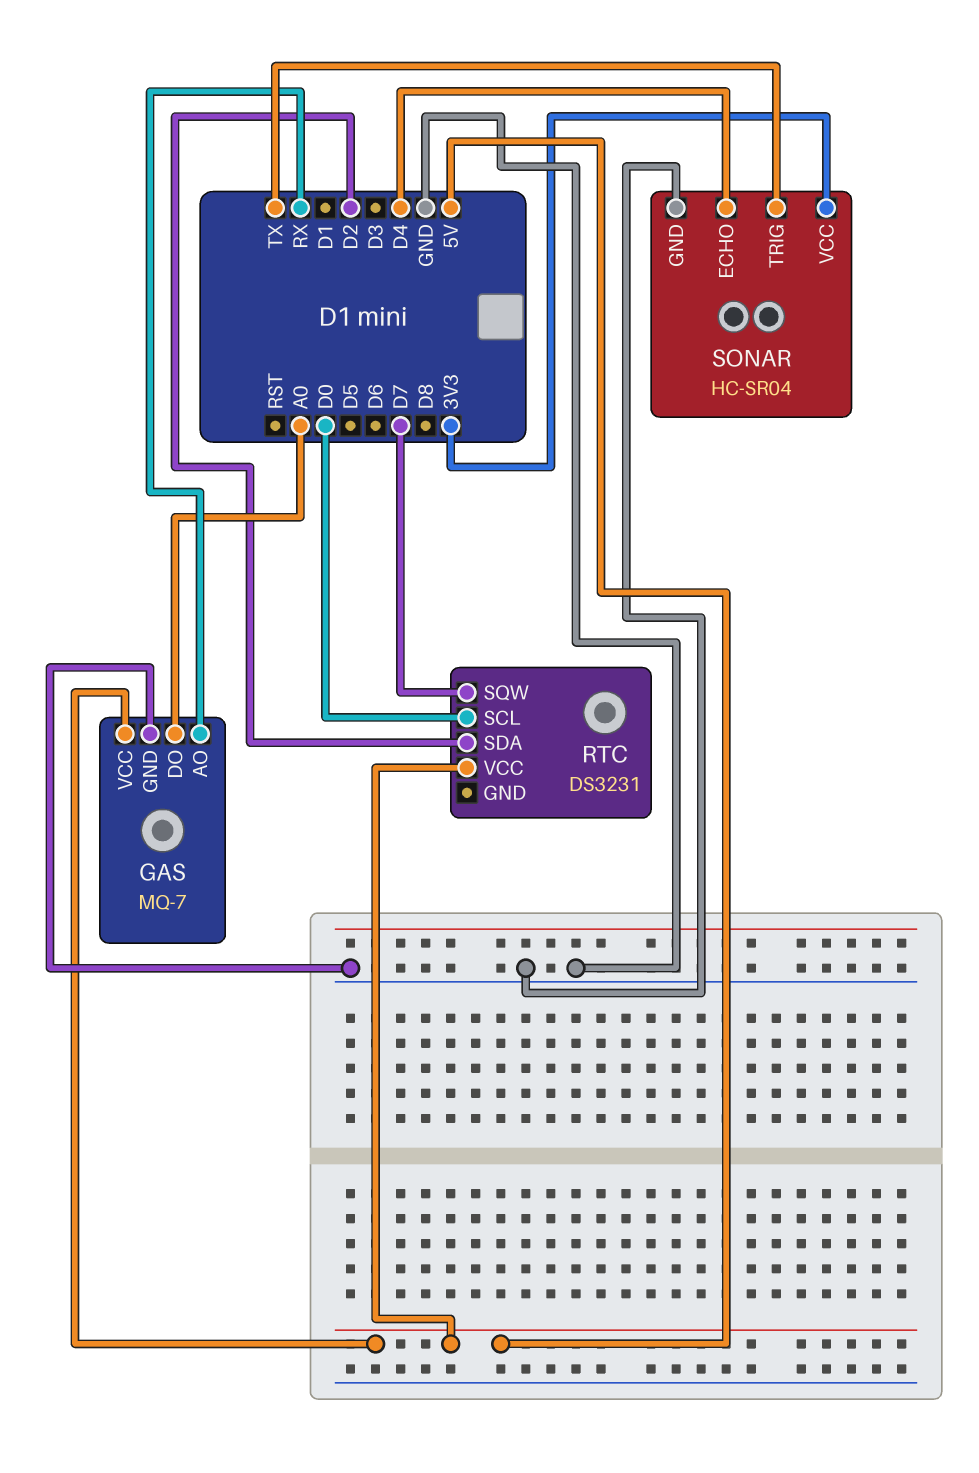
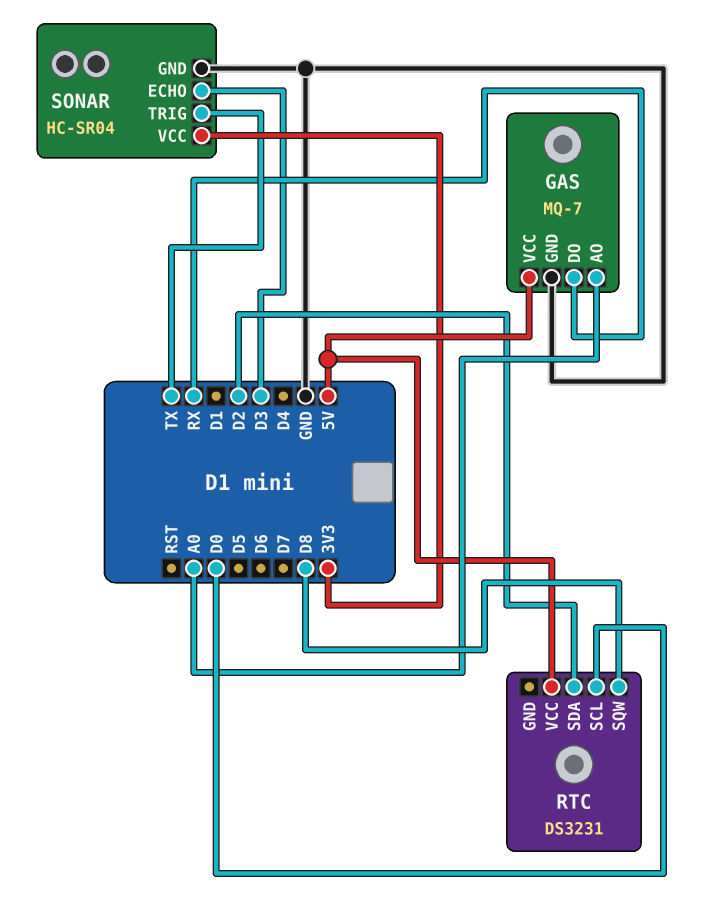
GAS pin AO: RX -> A0
GAS pin DO: A0 -> RX
RTC pin SQW: D7 -> D8
SONAR pin ECHO: D4 -> D3

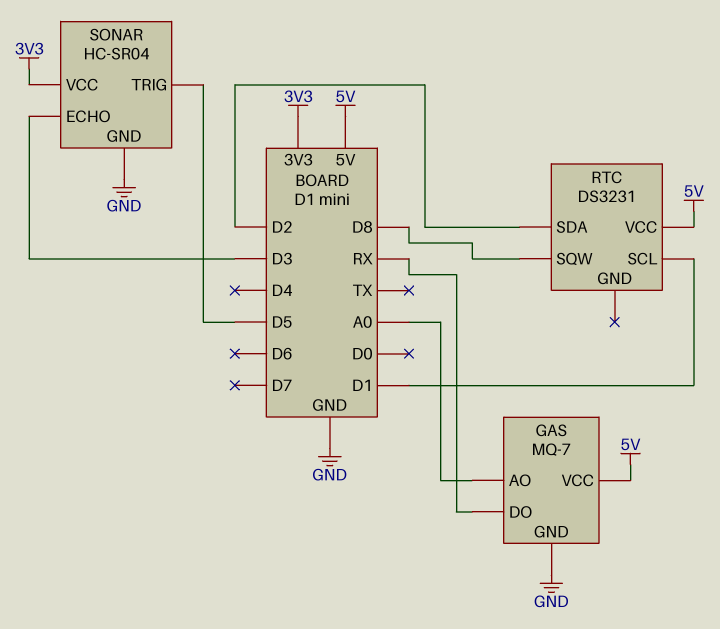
RTC pin SCL: D0 -> D1
SONAR pin TRIG: TX -> D5

